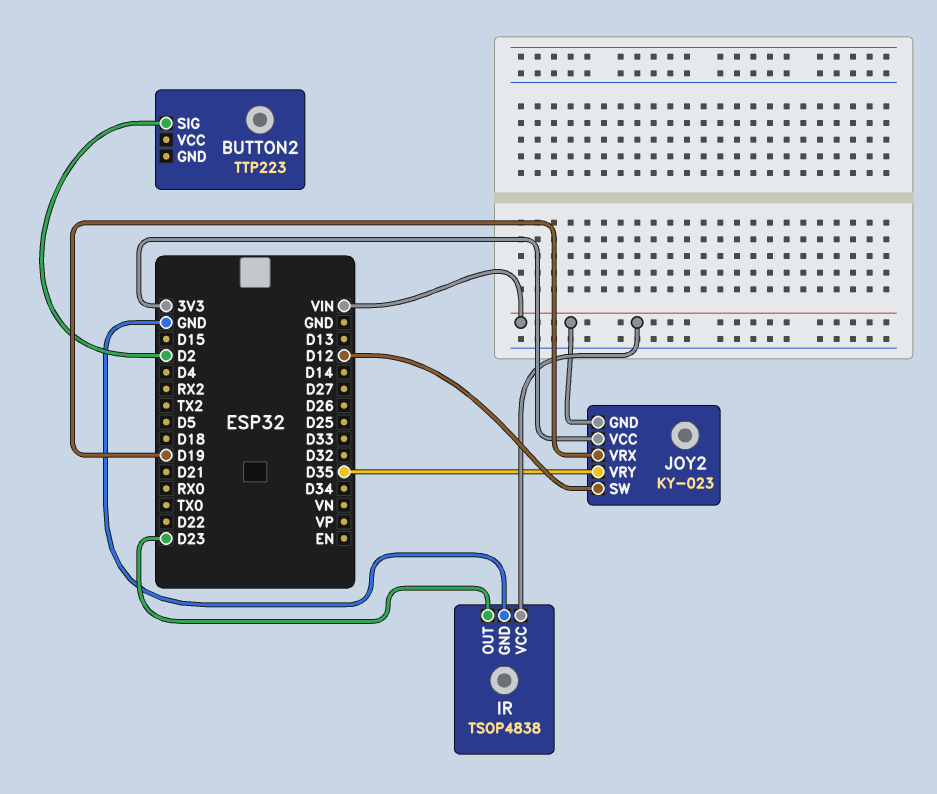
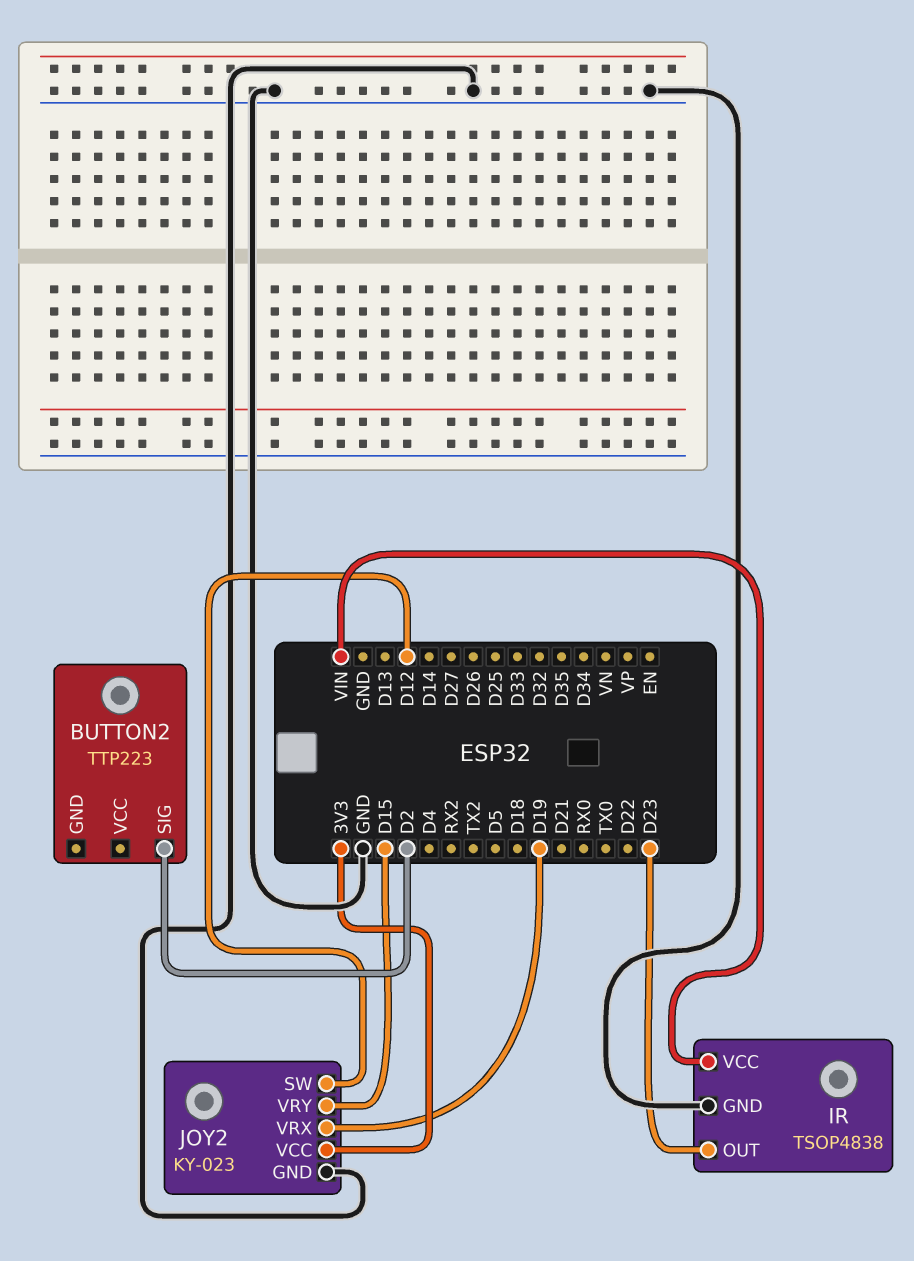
JOY2 pin GND: VIN -> GND
JOY2 pin VRY: D35 -> D15

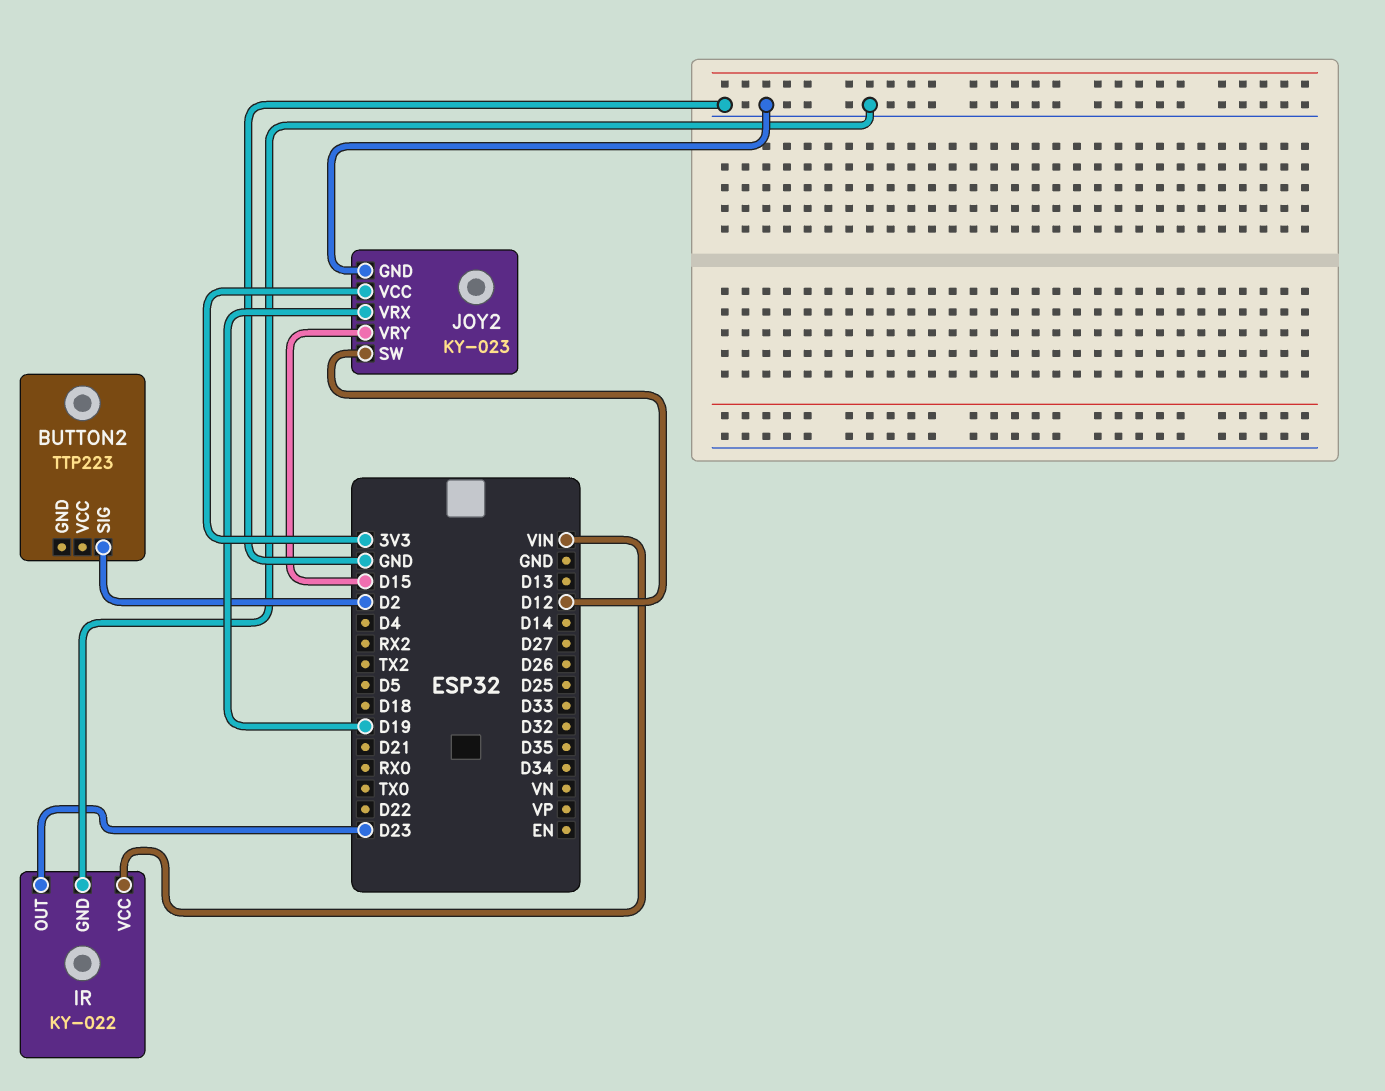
IR: TSOP4838 -> KY-022

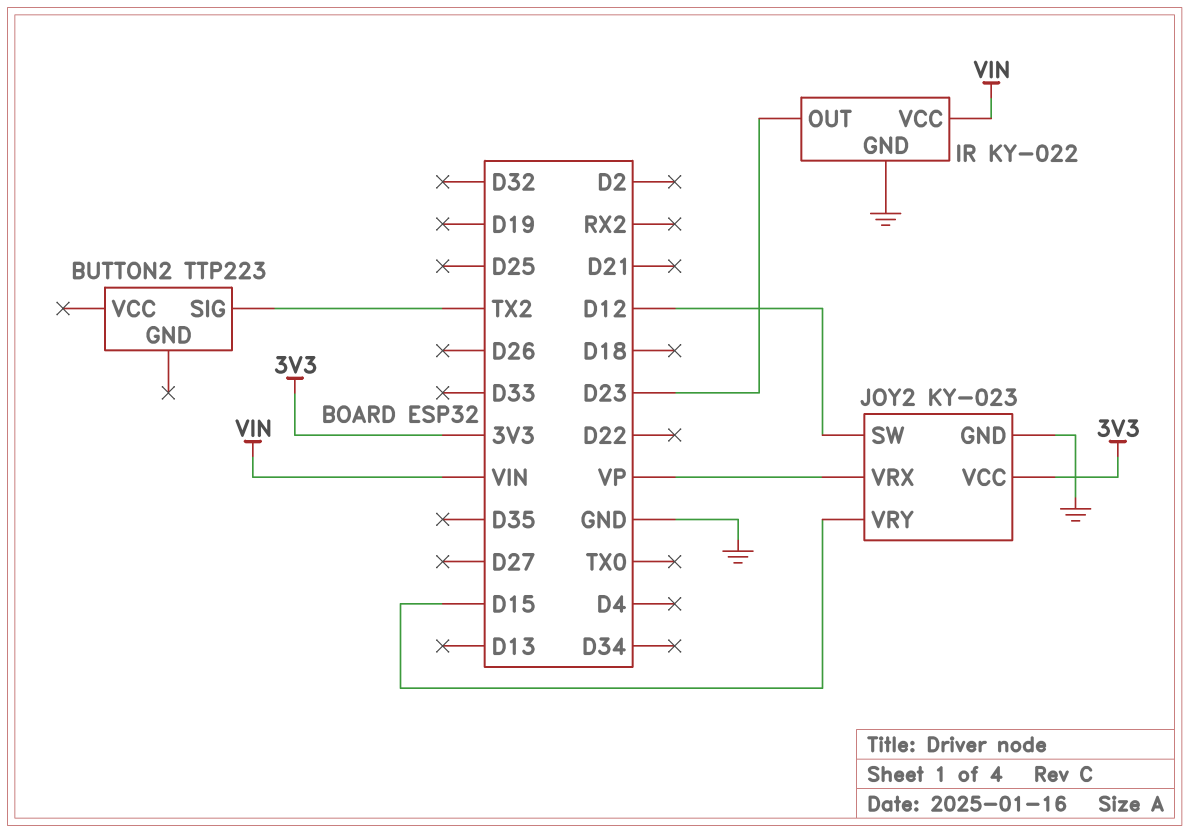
BUTTON2 pin SIG: D2 -> TX2
JOY2 pin VRX: D19 -> VP

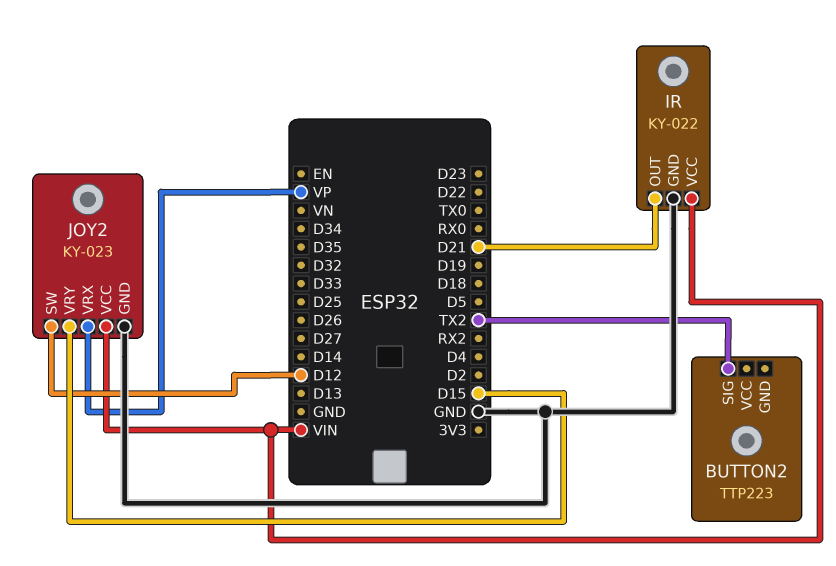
IR pin OUT: D23 -> D21
JOY2 pin VCC: 3V3 -> VIN

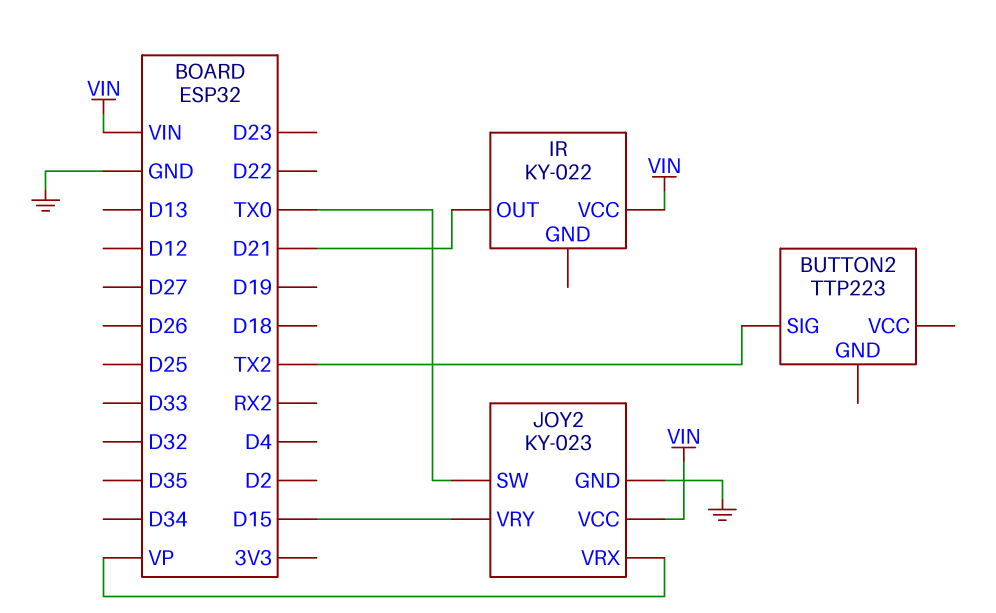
IR pin GND: GND -> none
JOY2 pin SW: D12 -> TX0

